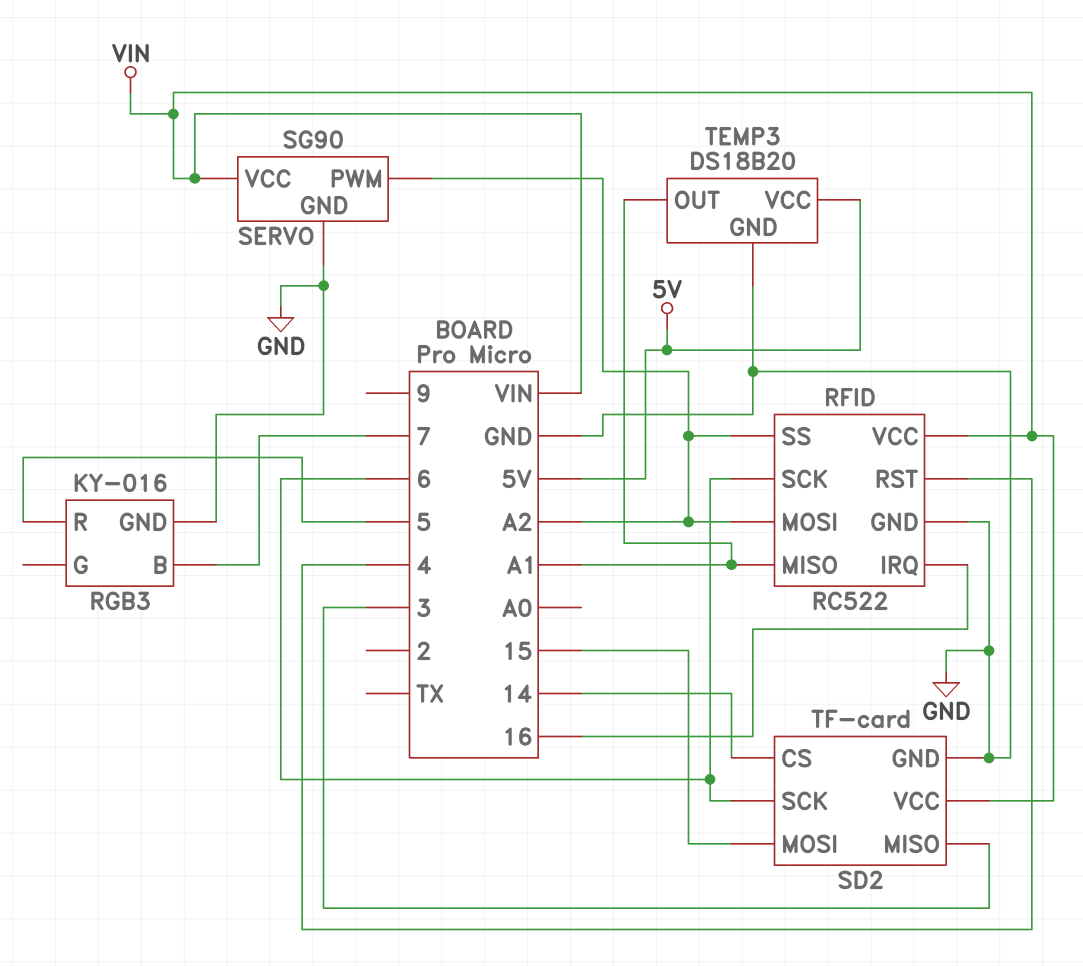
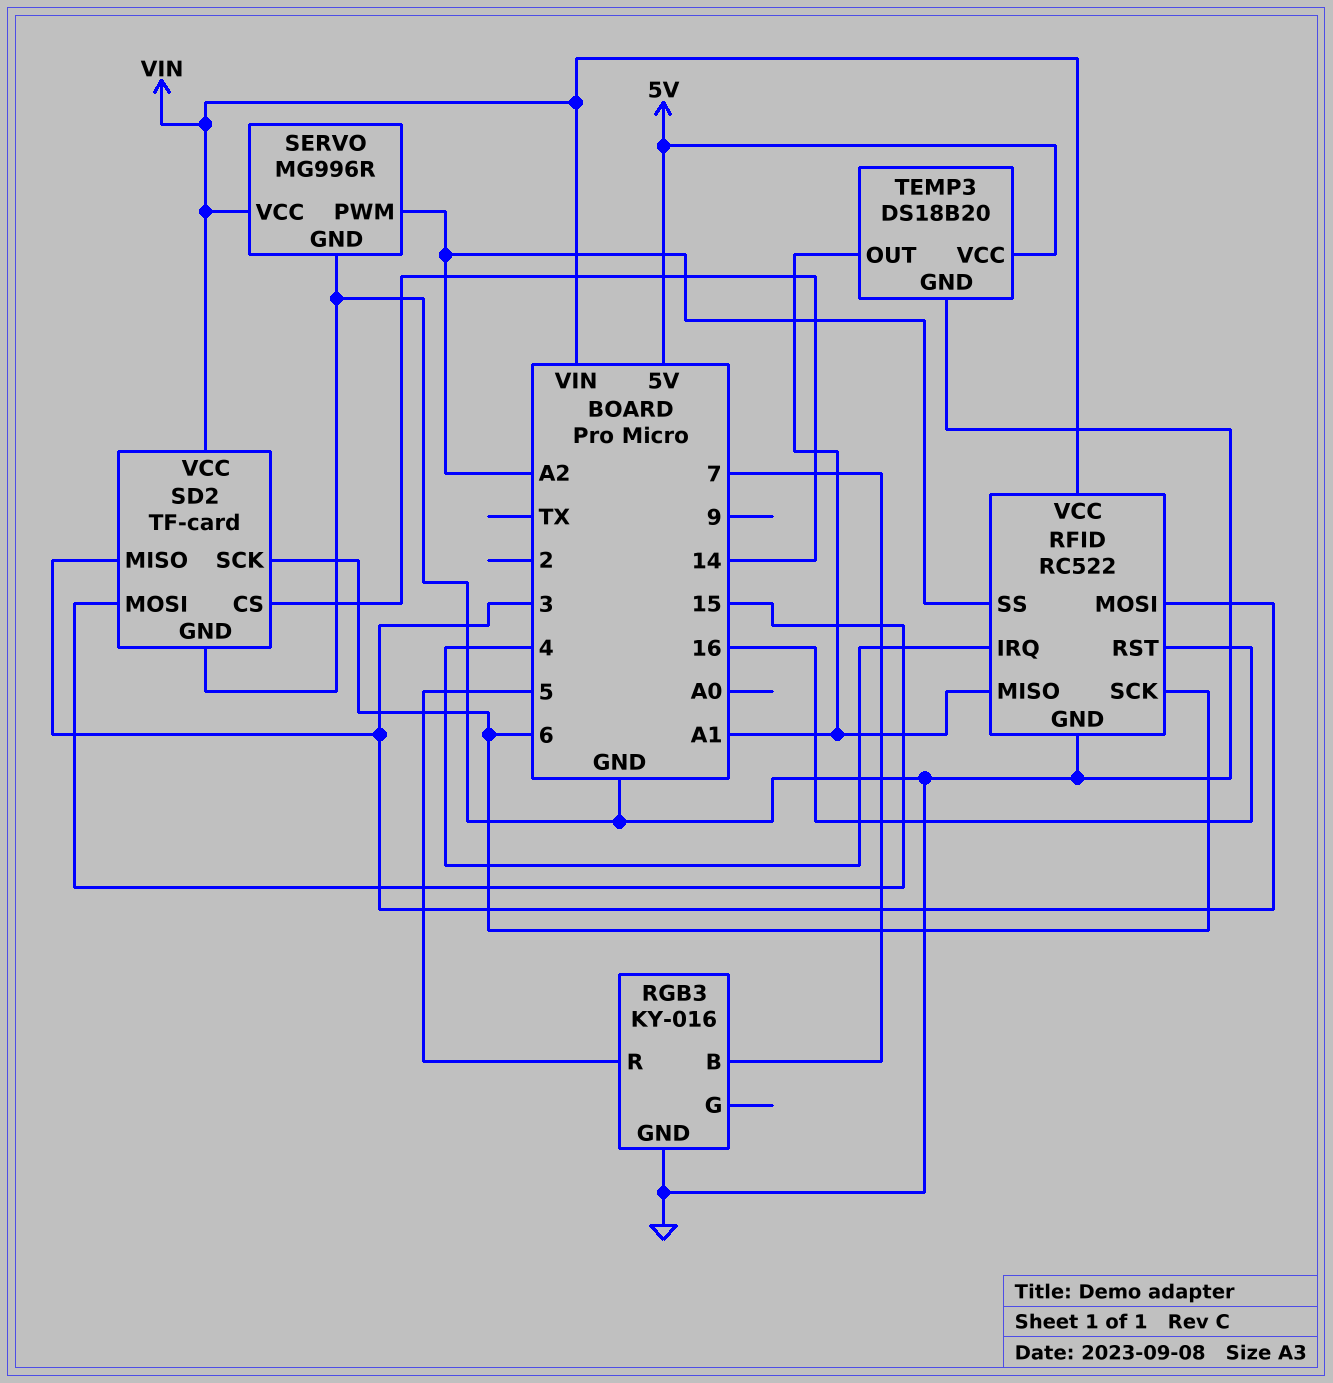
RFID pin IRQ: 16 -> 4
RFID pin MOSI: A2 -> 3
RFID pin RST: 4 -> 16
SERVO: SG90 -> MG996R

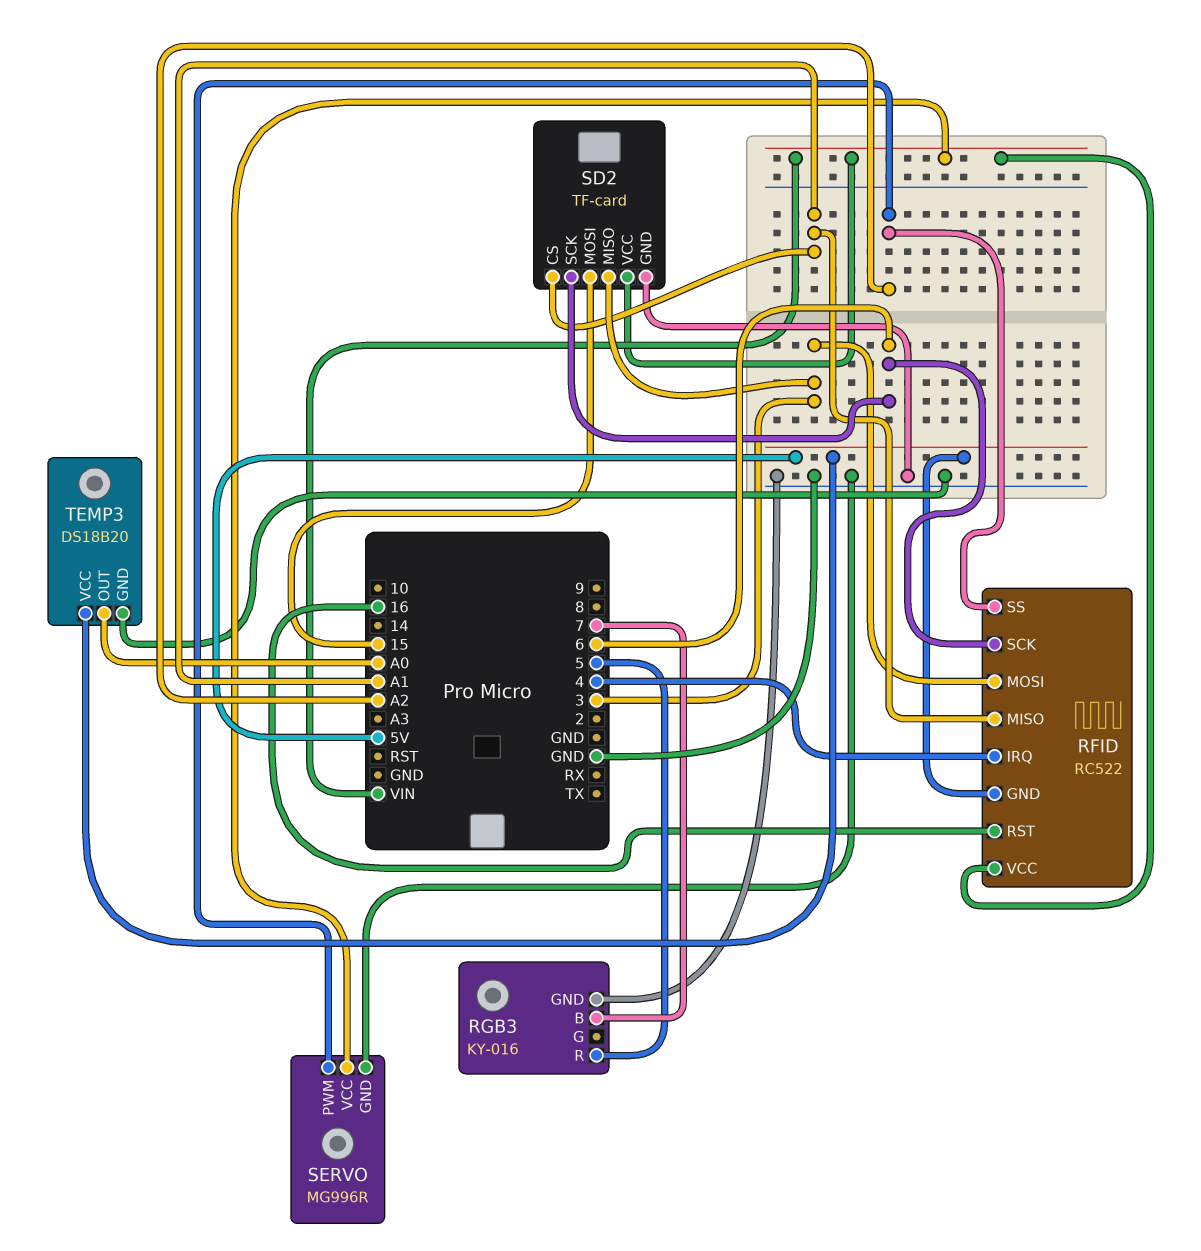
RFID pin GND: GND -> 5V
SD2 pin CS: 14 -> A1
TEMP3 pin OUT: A1 -> A0

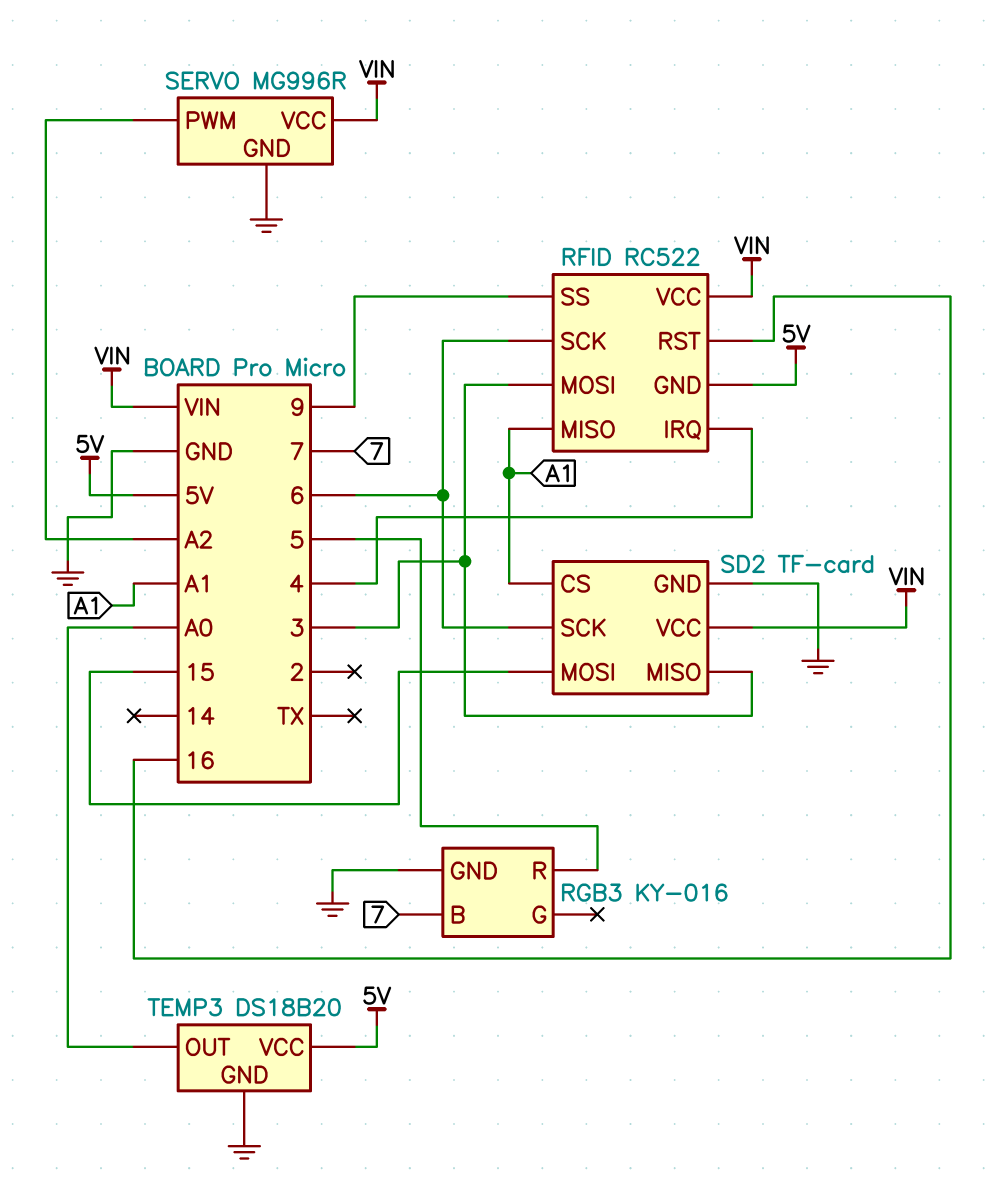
RFID pin SS: A2 -> 9

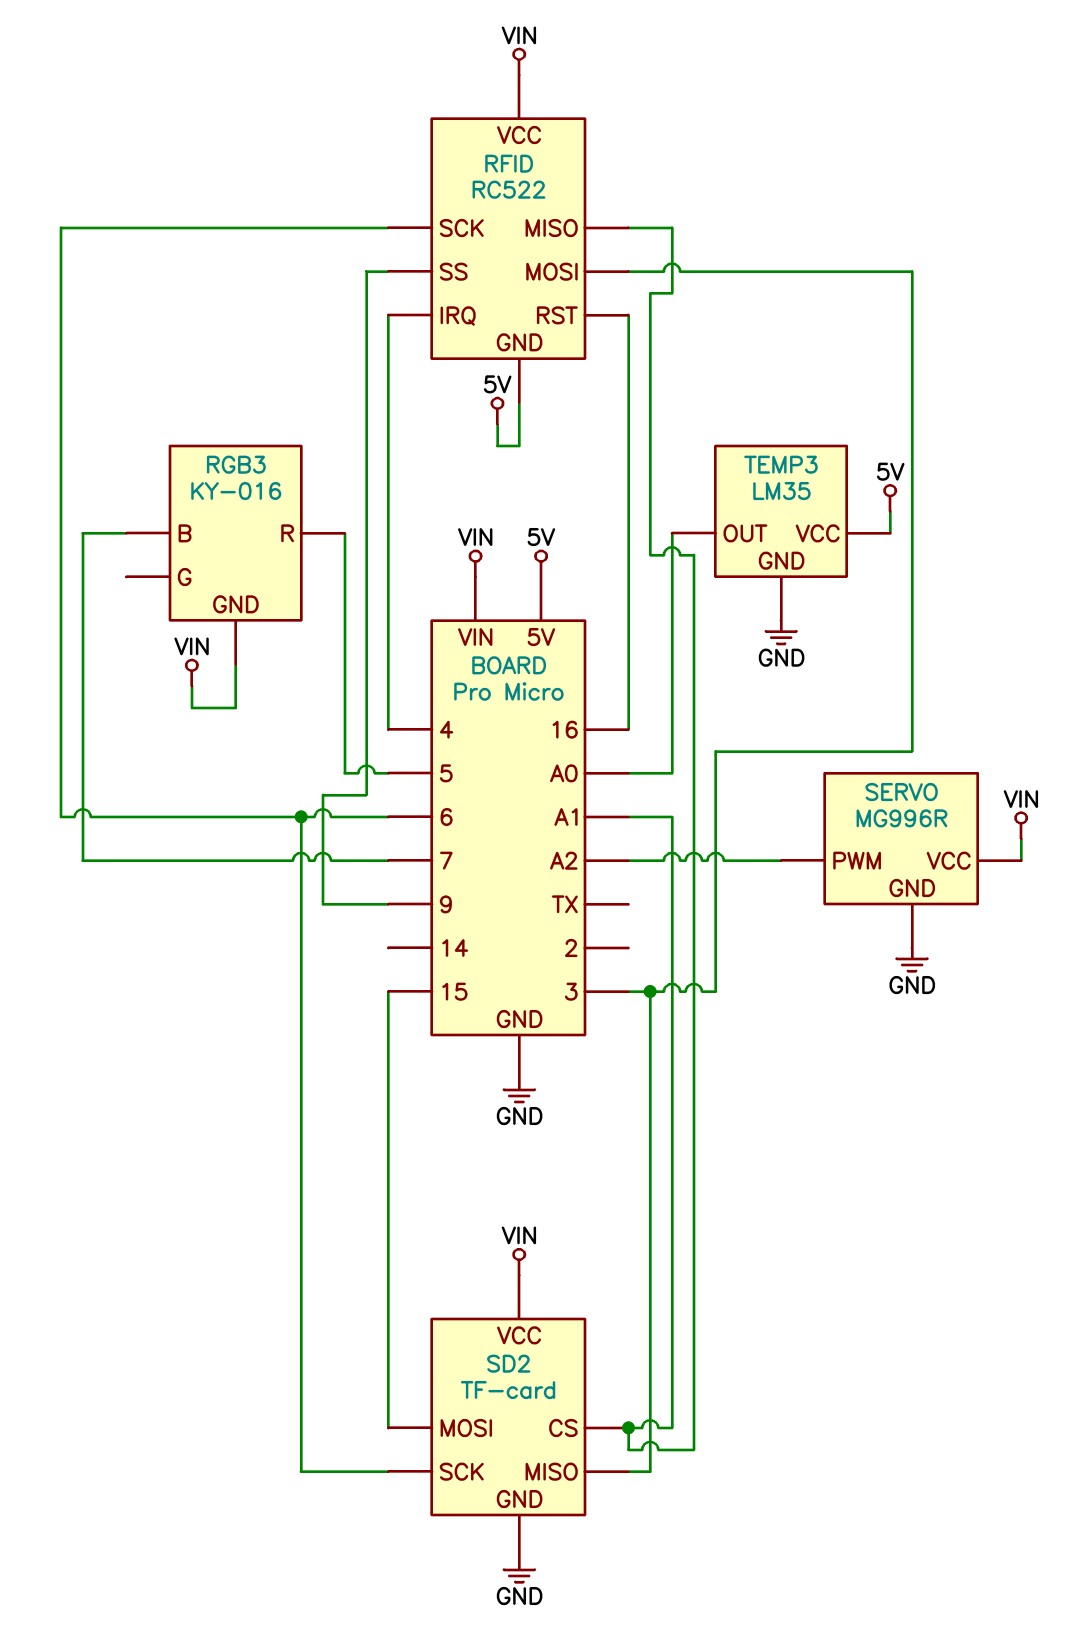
RGB3 pin GND: GND -> VIN
TEMP3: DS18B20 -> LM35

